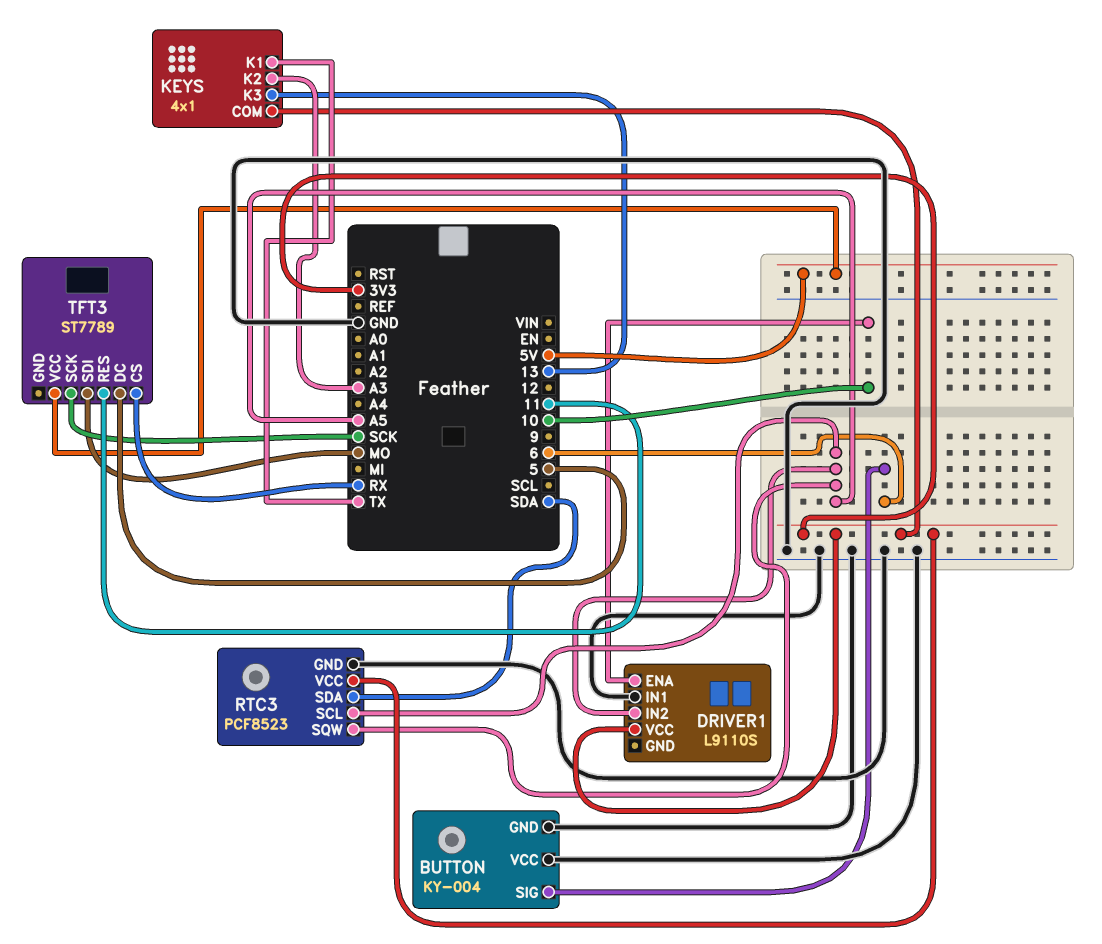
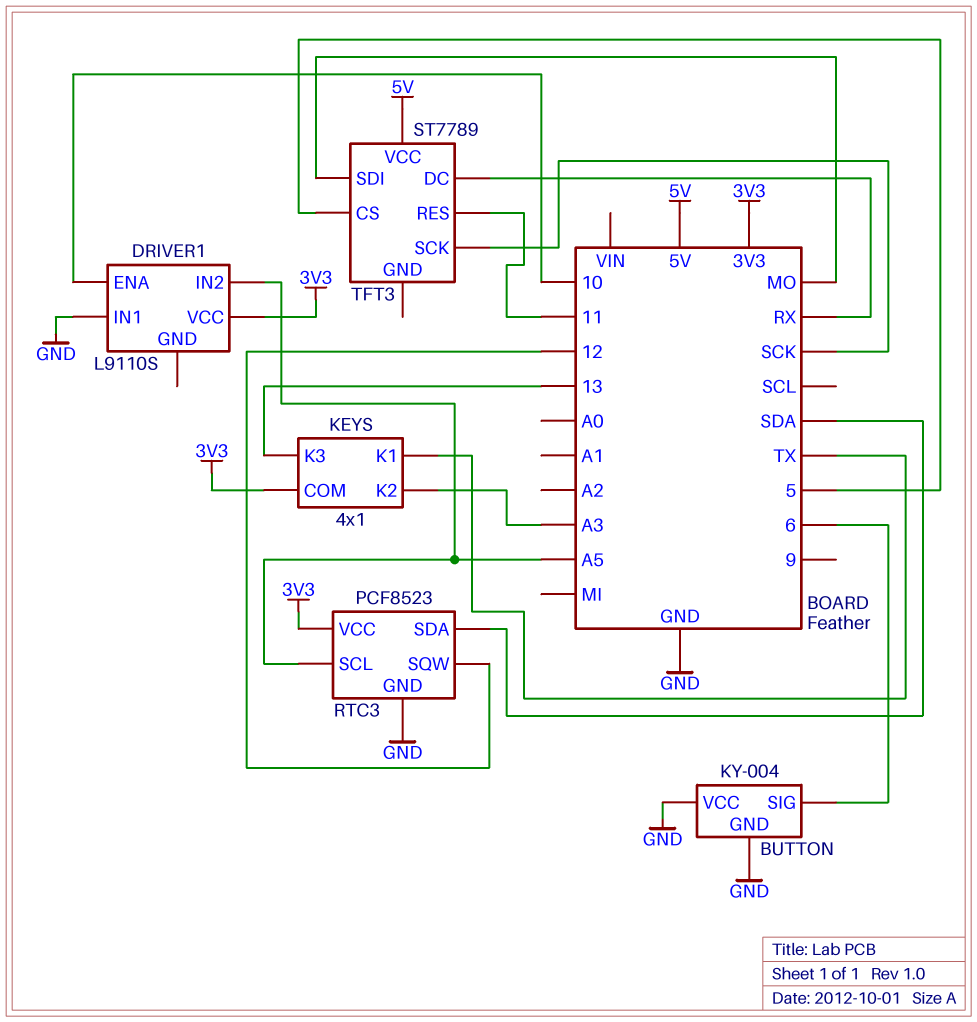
RTC3 pin SQW: A5 -> 12
TFT3 pin CS: RX -> 5
TFT3 pin DC: 5 -> RX

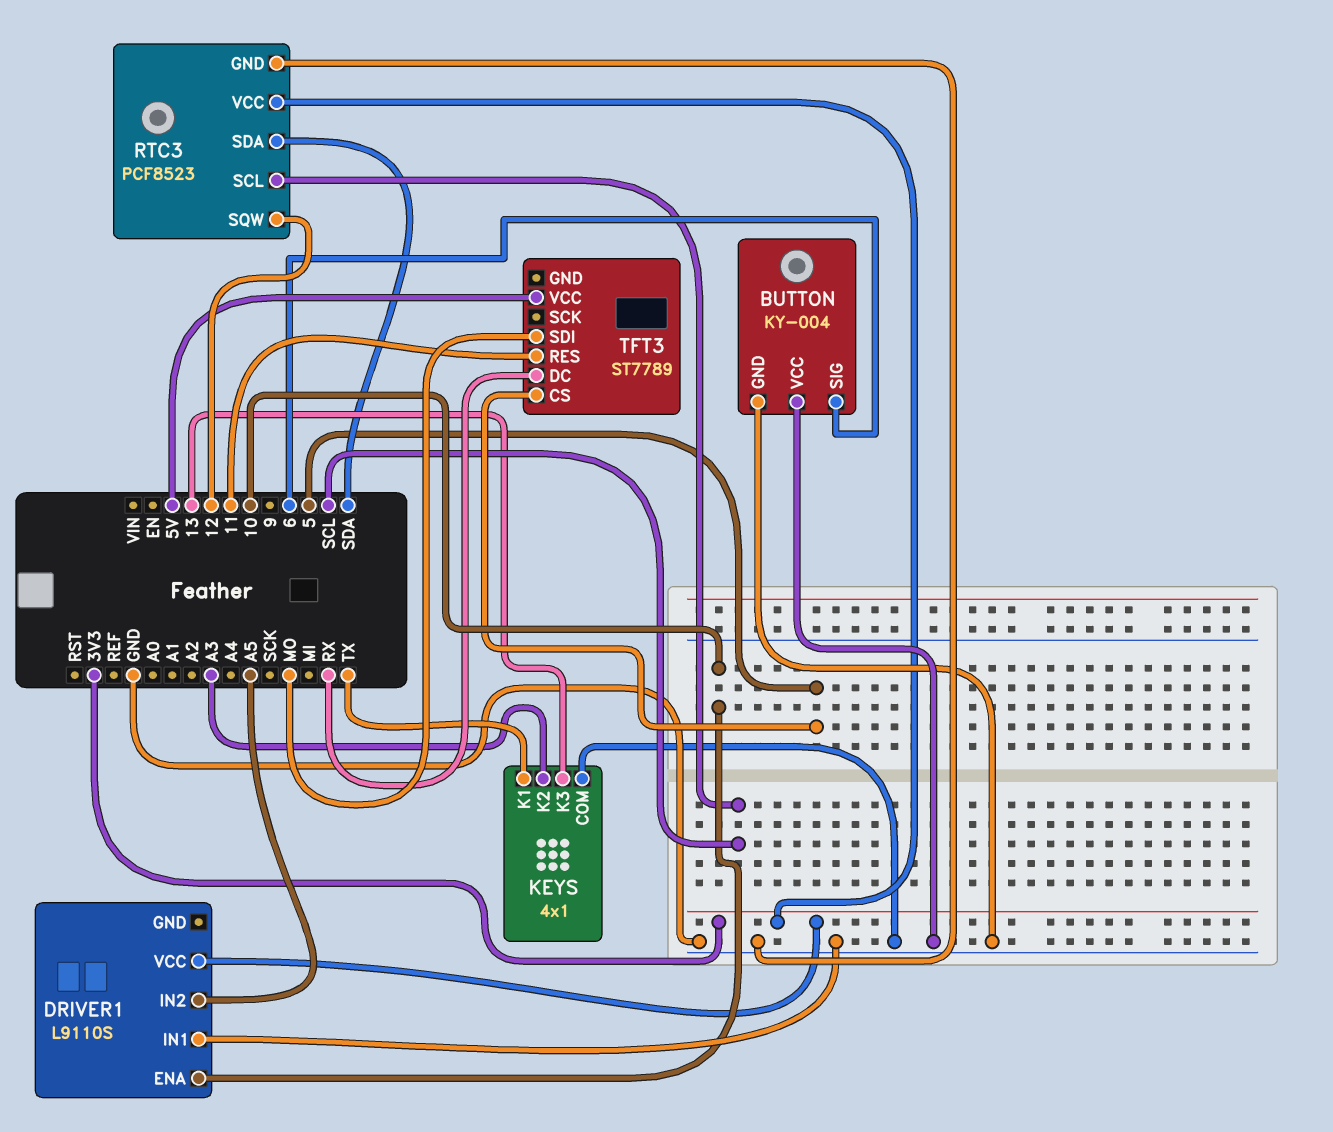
KEYS pin COM: 3V3 -> GND
RTC3 pin SCL: A5 -> SCL
TFT3 pin SCK: SCK -> none

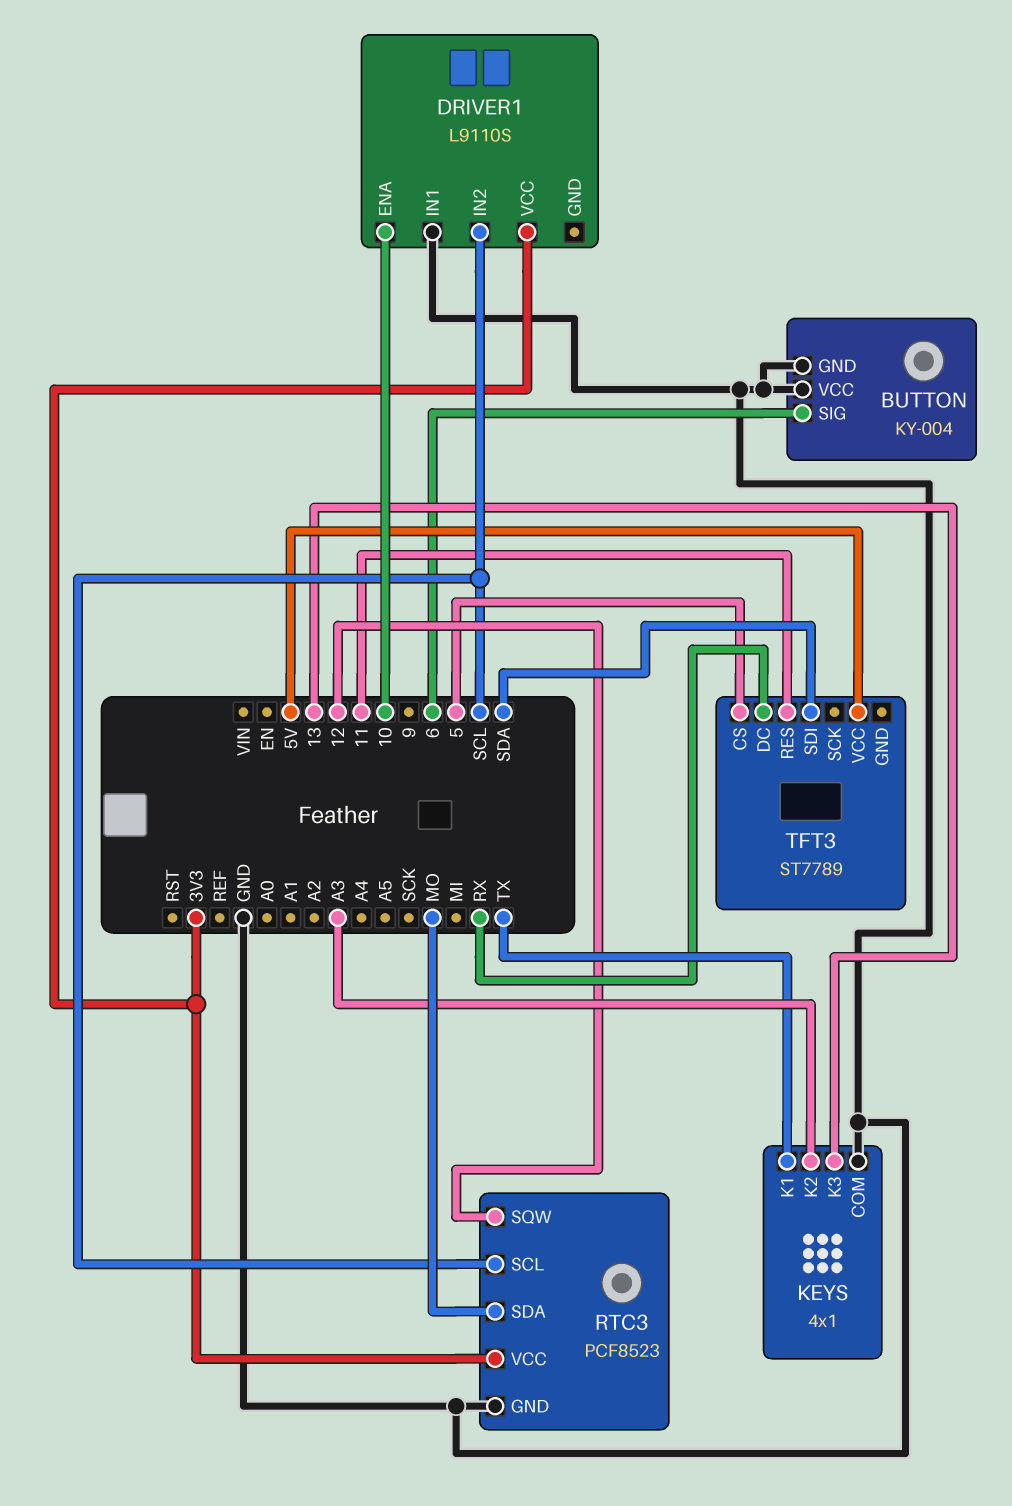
DRIVER1 pin IN2: A5 -> SCL
RTC3 pin SDA: SDA -> MO
TFT3 pin SDI: MO -> SDA

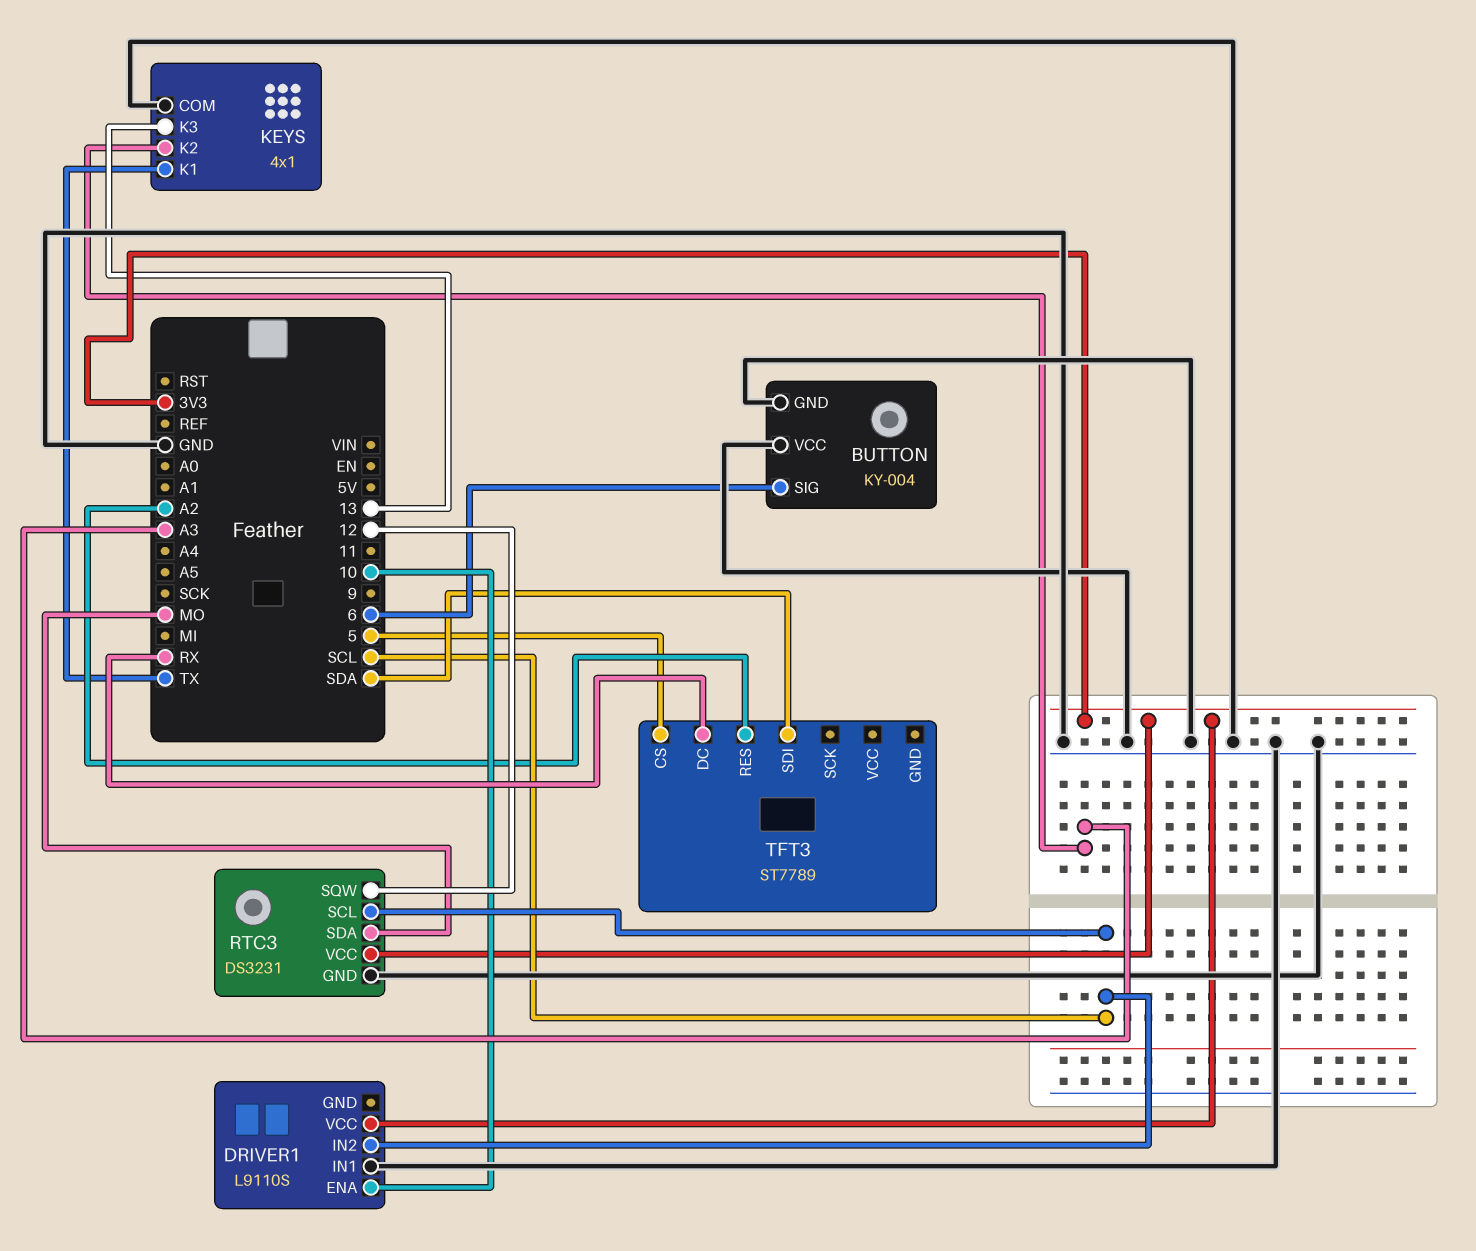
RTC3: PCF8523 -> DS3231
TFT3 pin RES: 11 -> A2
TFT3 pin VCC: 5V -> none

